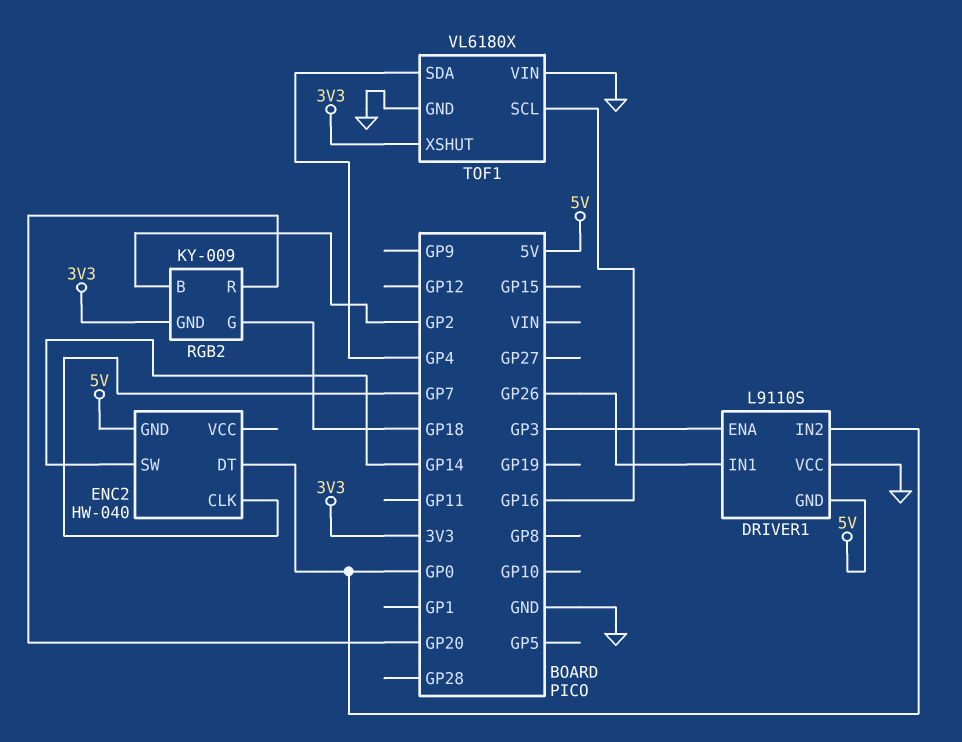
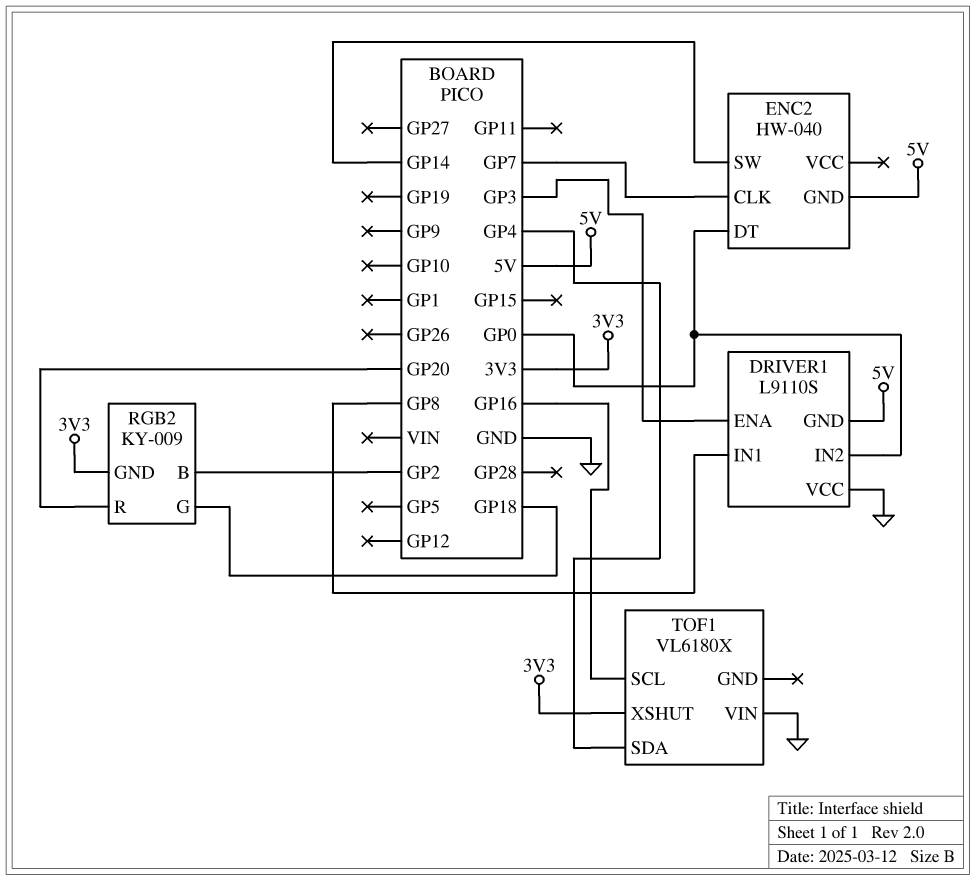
DRIVER1 pin IN1: GP26 -> GP8
TOF1 pin GND: GND -> none

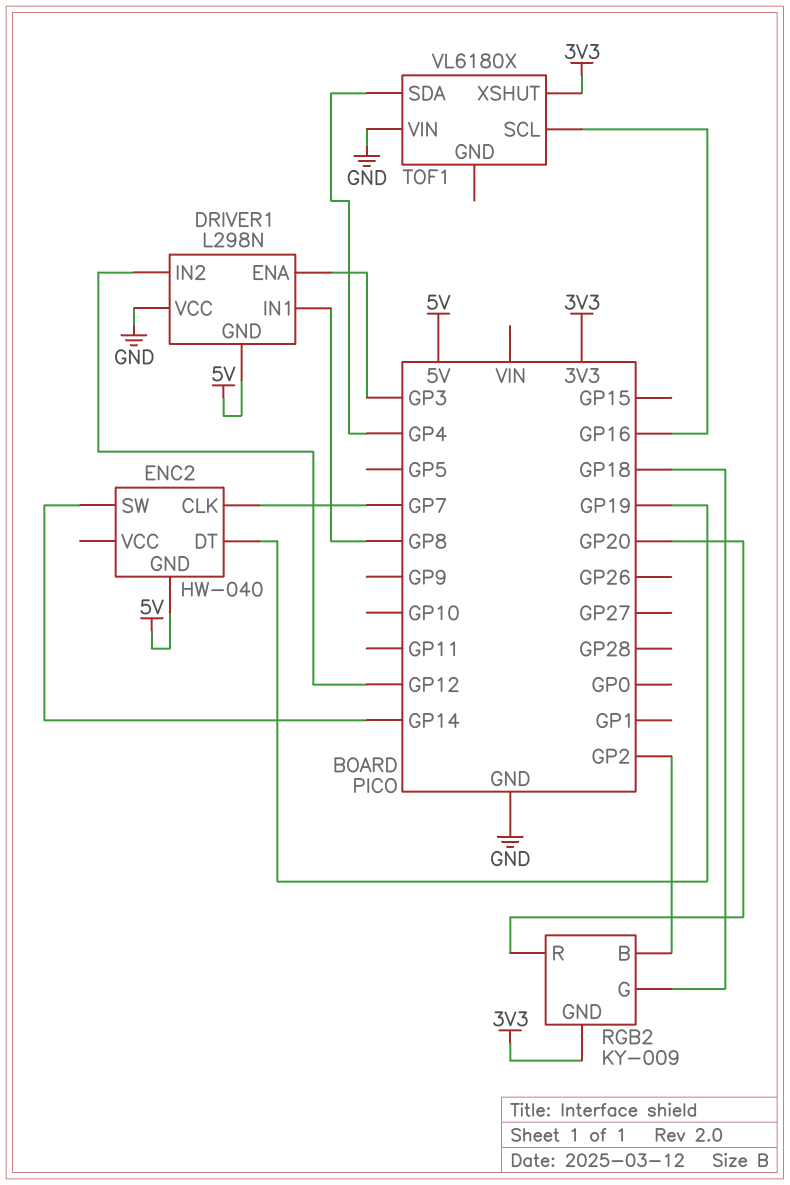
DRIVER1: L9110S -> L298N
DRIVER1 pin IN2: GP0 -> GP12
ENC2 pin DT: GP0 -> GP19

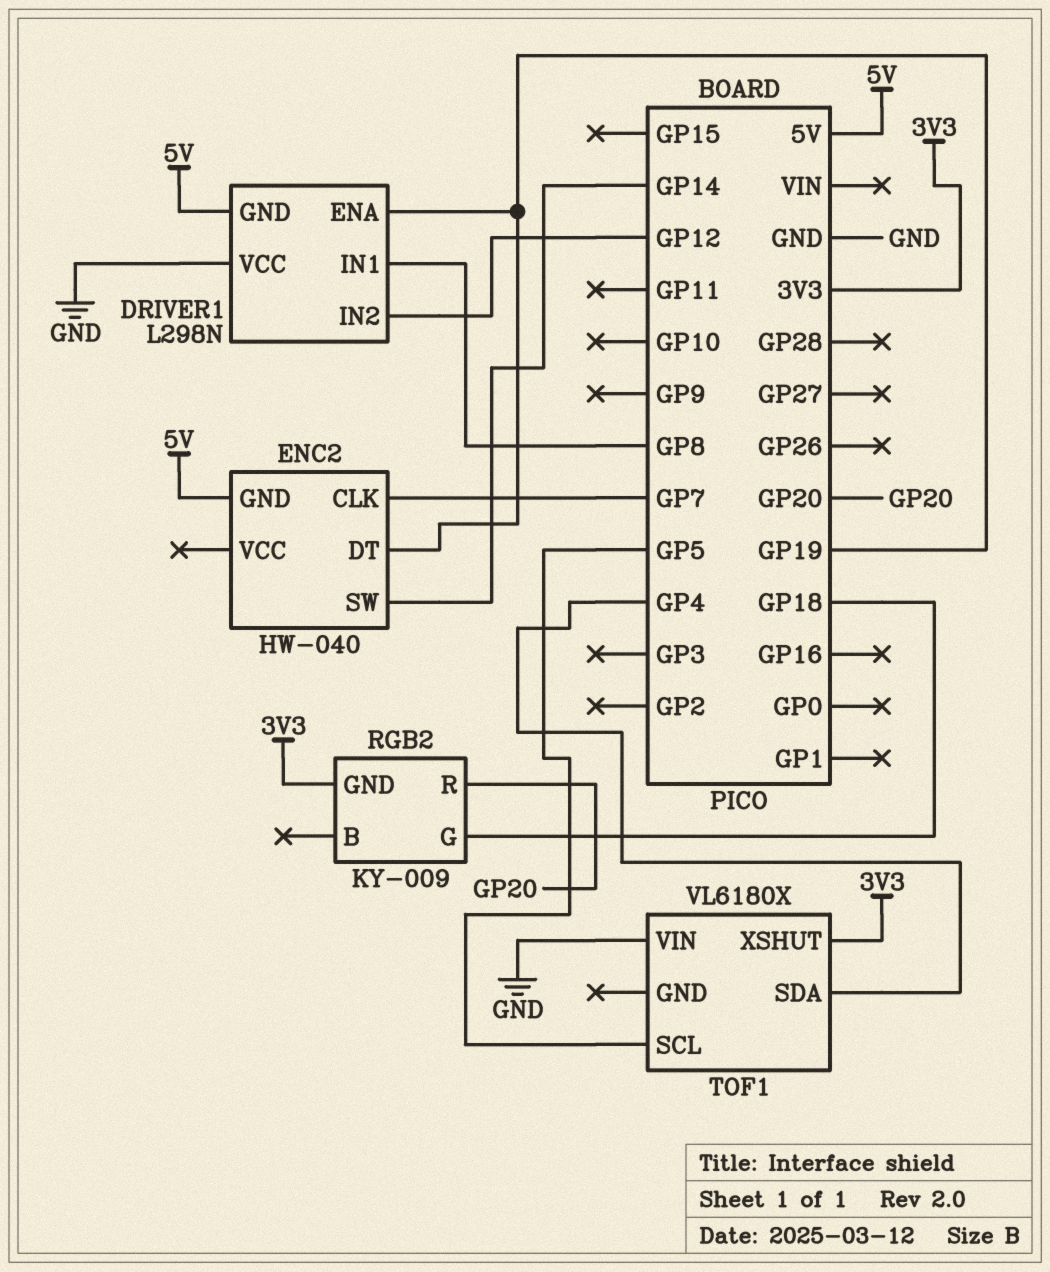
DRIVER1 pin ENA: GP3 -> GP19
RGB2 pin B: GP2 -> none
TOF1 pin SCL: GP16 -> GP5

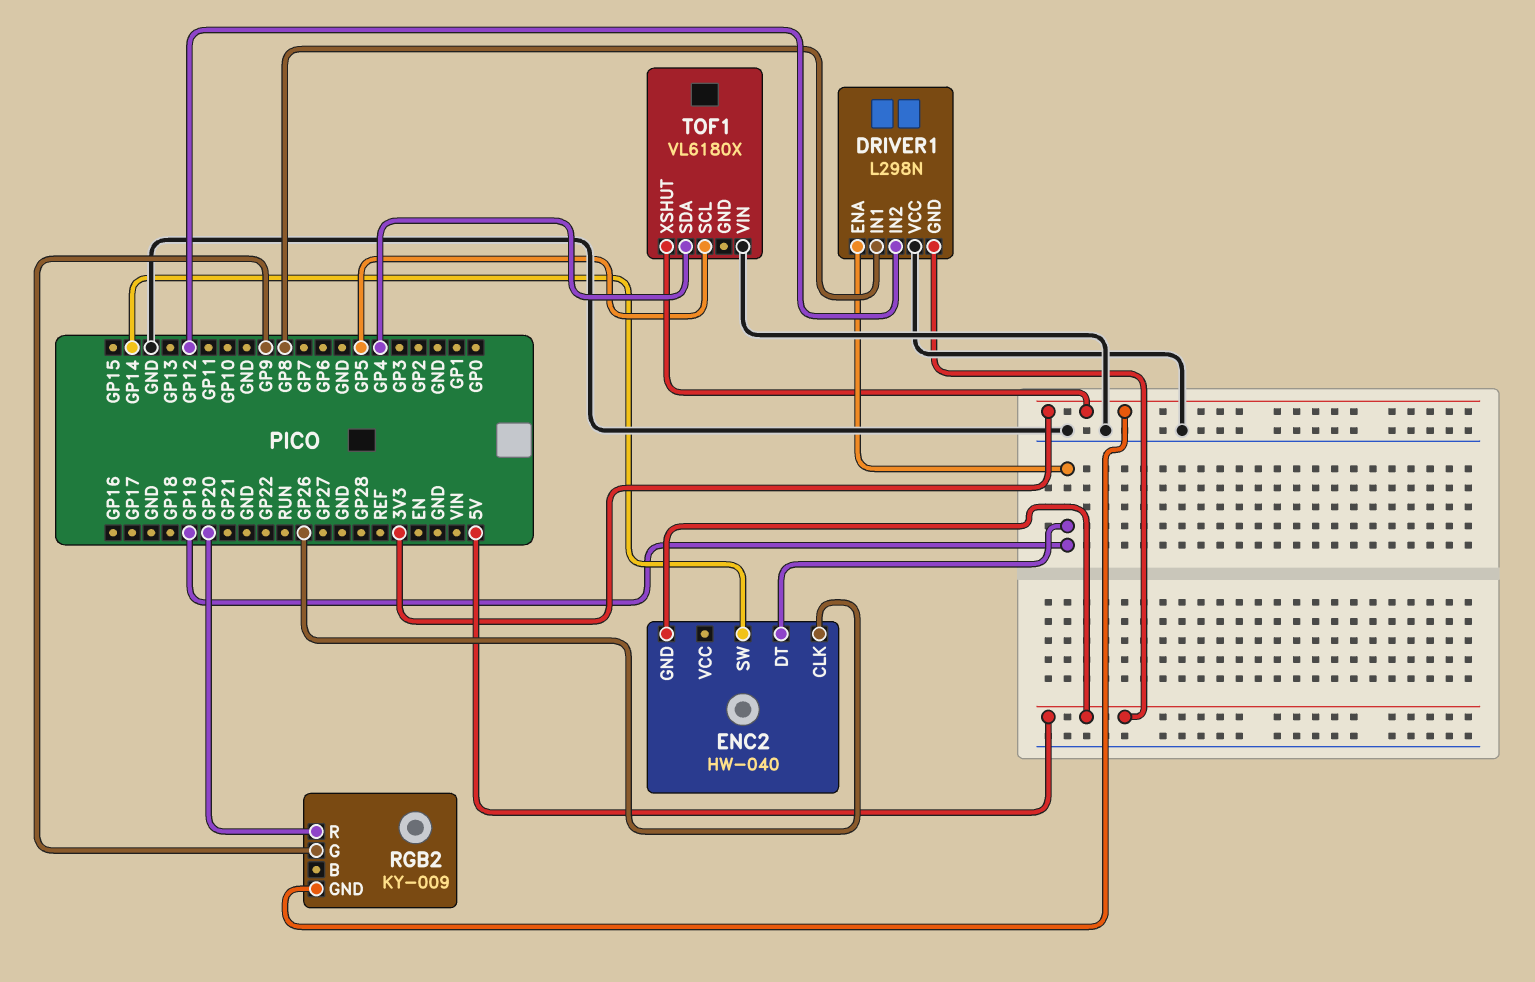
ENC2 pin CLK: GP7 -> GP26
RGB2 pin G: GP18 -> GP9

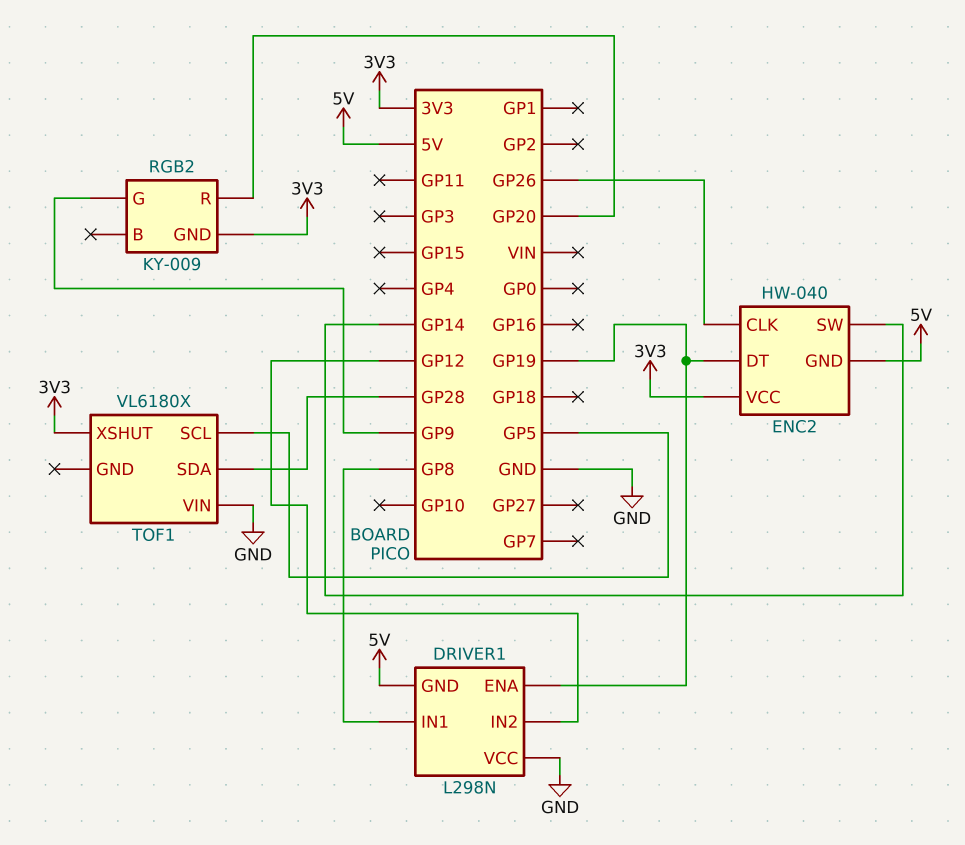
ENC2 pin VCC: none -> 3V3
TOF1 pin SDA: GP4 -> GP28

